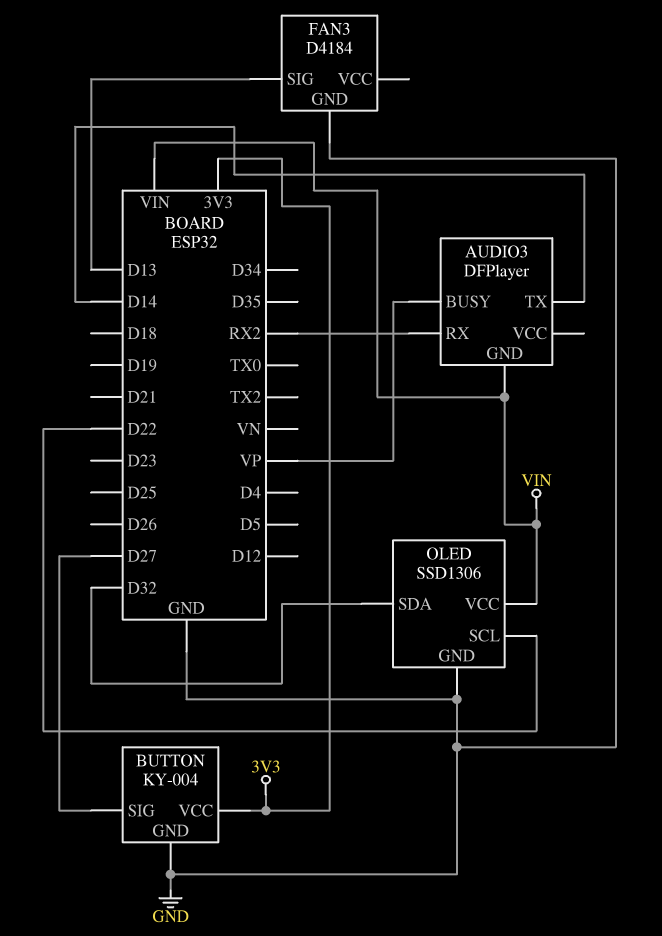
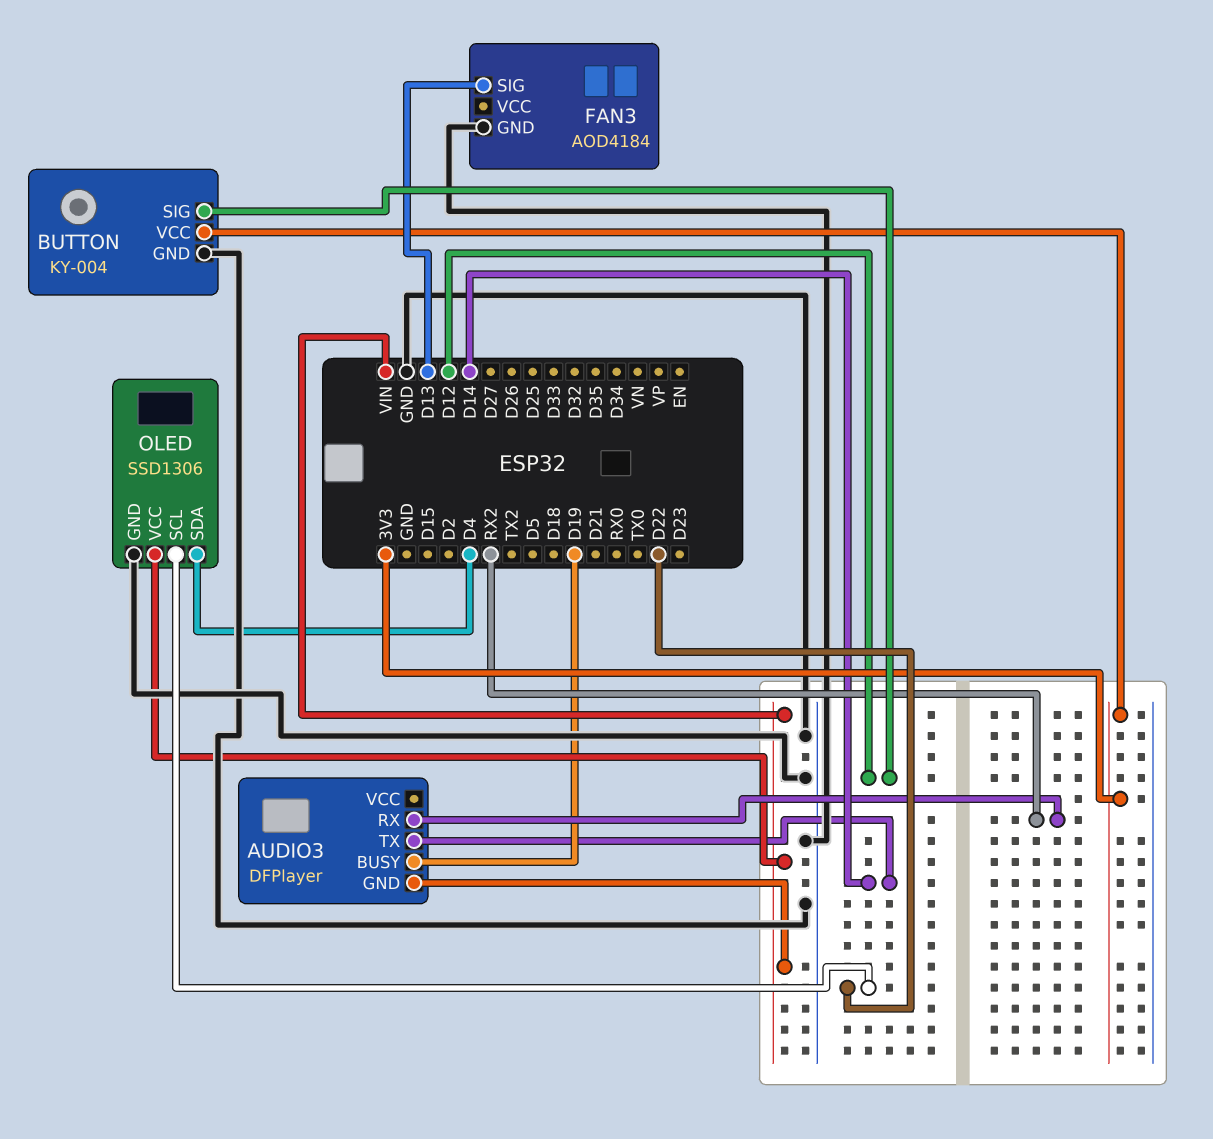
AUDIO3 pin BUSY: VP -> D19
BUTTON pin SIG: D27 -> D12
FAN3: D4184 -> AOD4184
OLED pin SDA: D32 -> D4

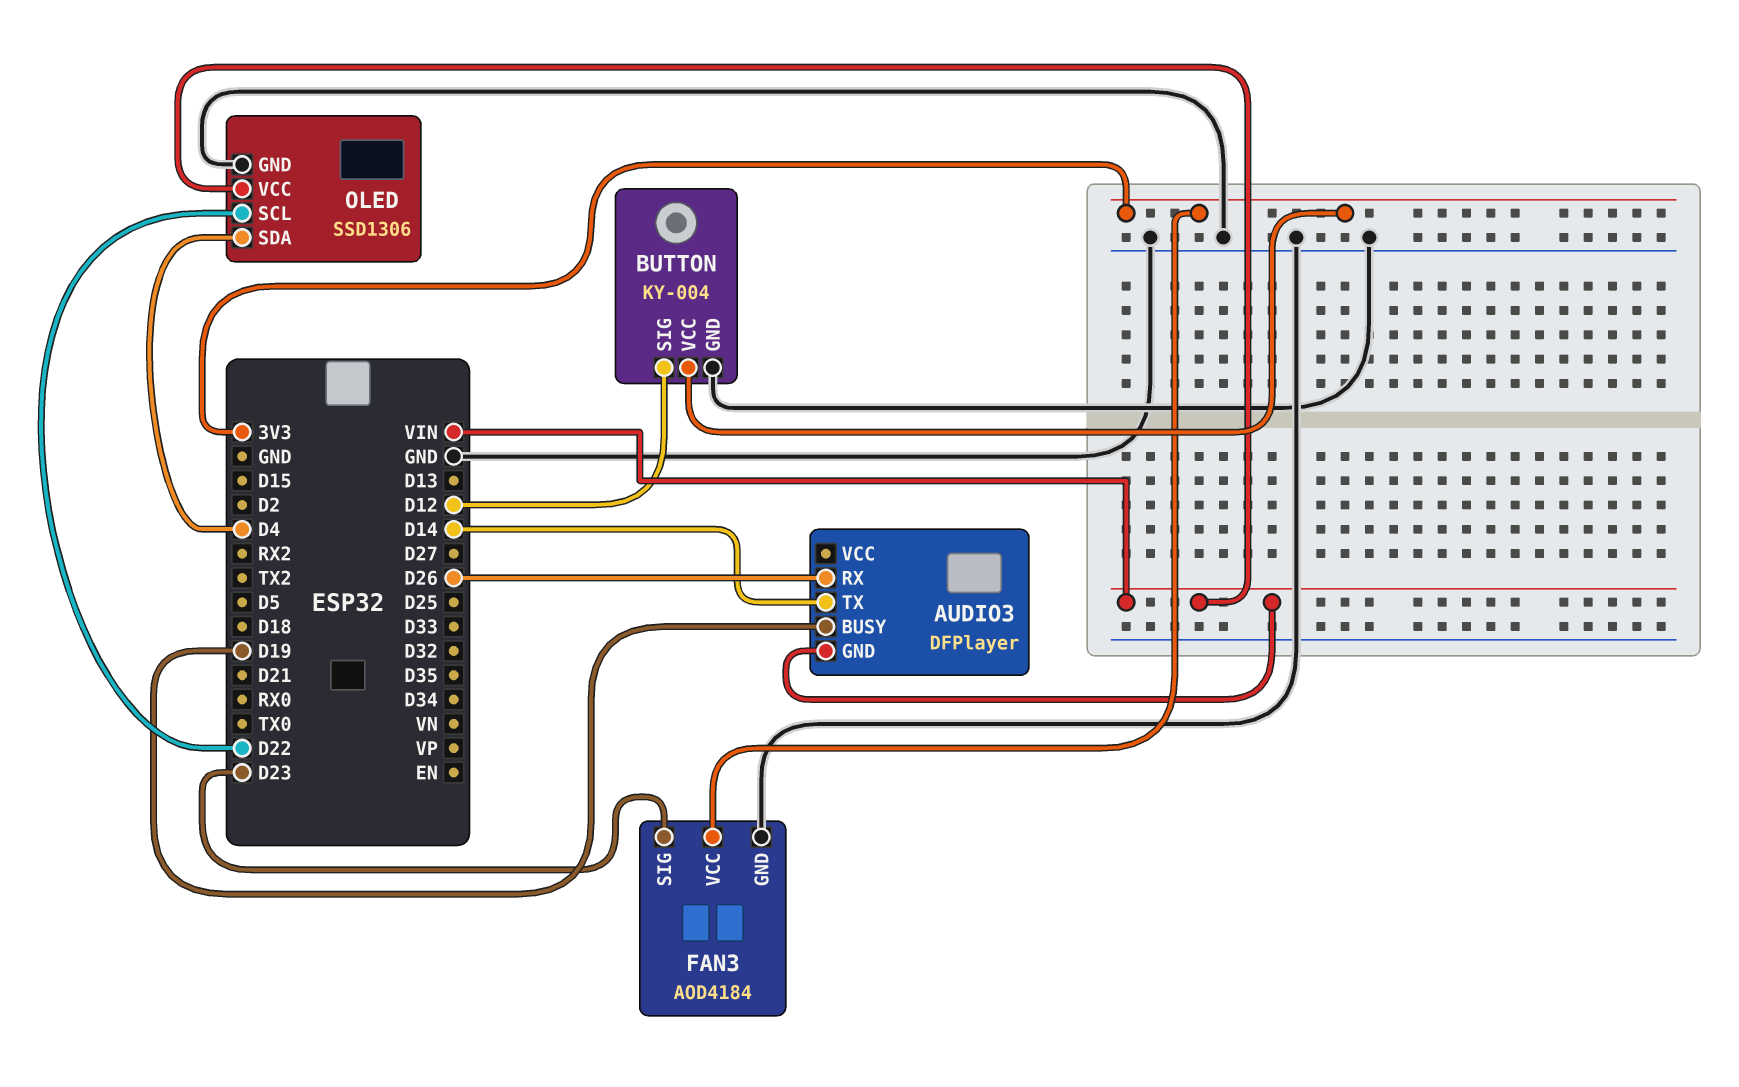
AUDIO3 pin RX: RX2 -> D26
FAN3 pin SIG: D13 -> D23
FAN3 pin VCC: none -> 3V3

